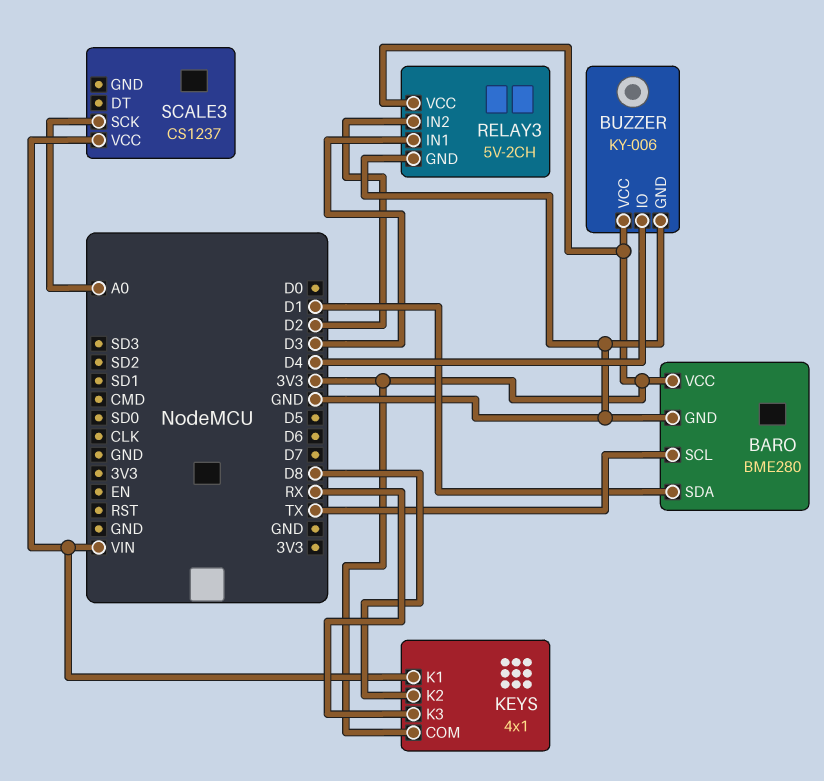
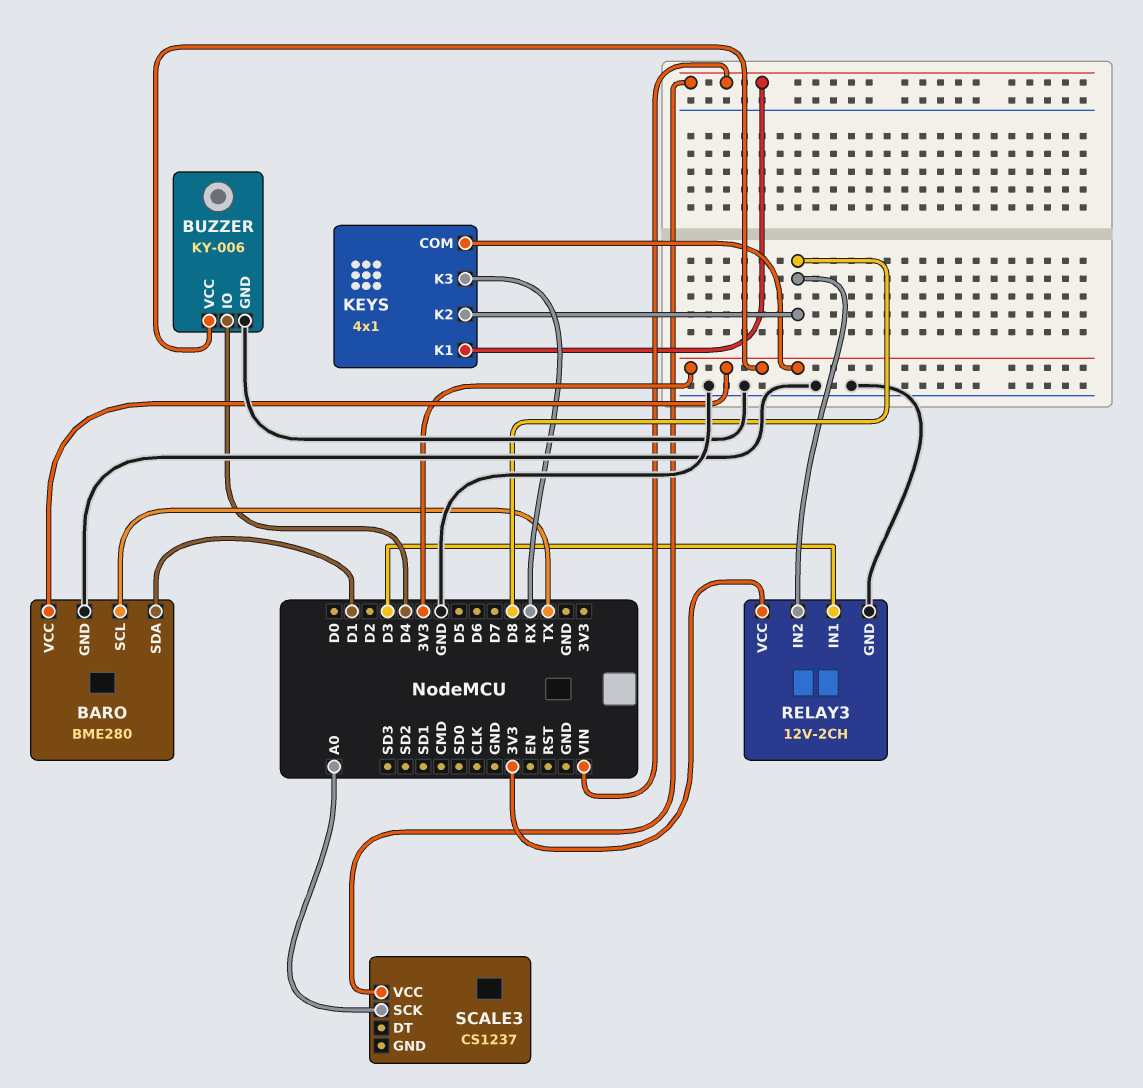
RELAY3: 5V-2CH -> 12V-2CH
RELAY3 pin IN2: D2 -> D8

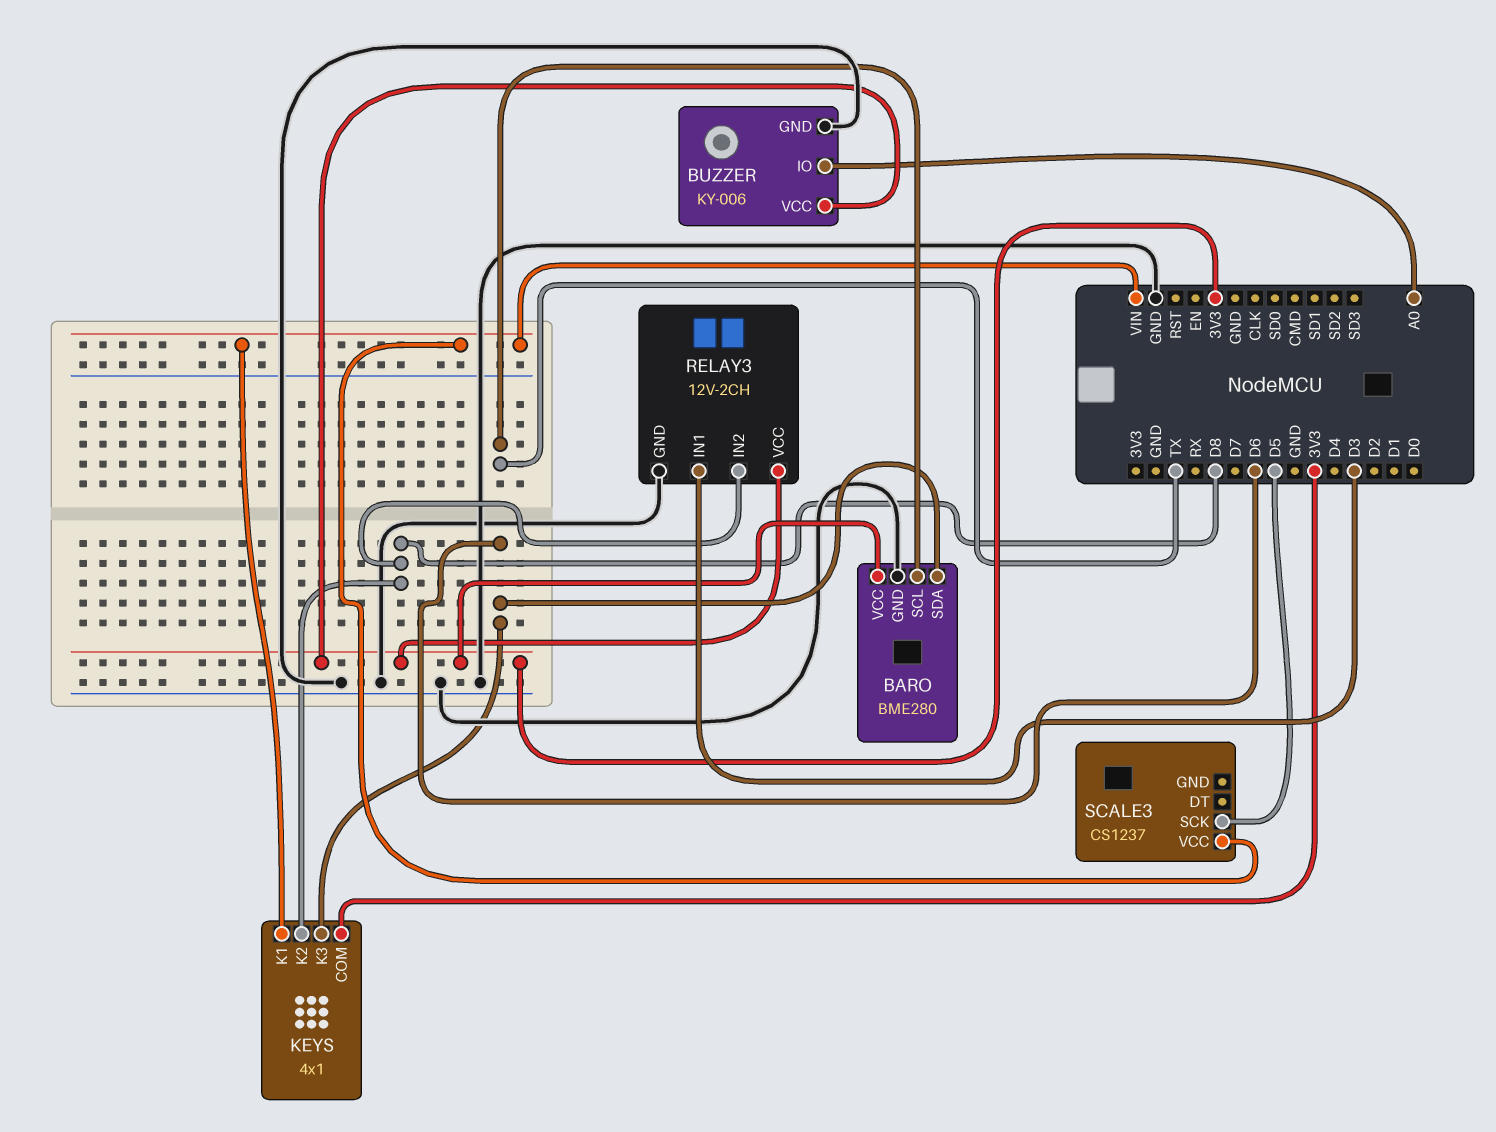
BARO pin SDA: D1 -> D6
BUZZER pin IO: D4 -> A0
KEYS pin K3: RX -> D6
SCALE3 pin SCK: A0 -> D5

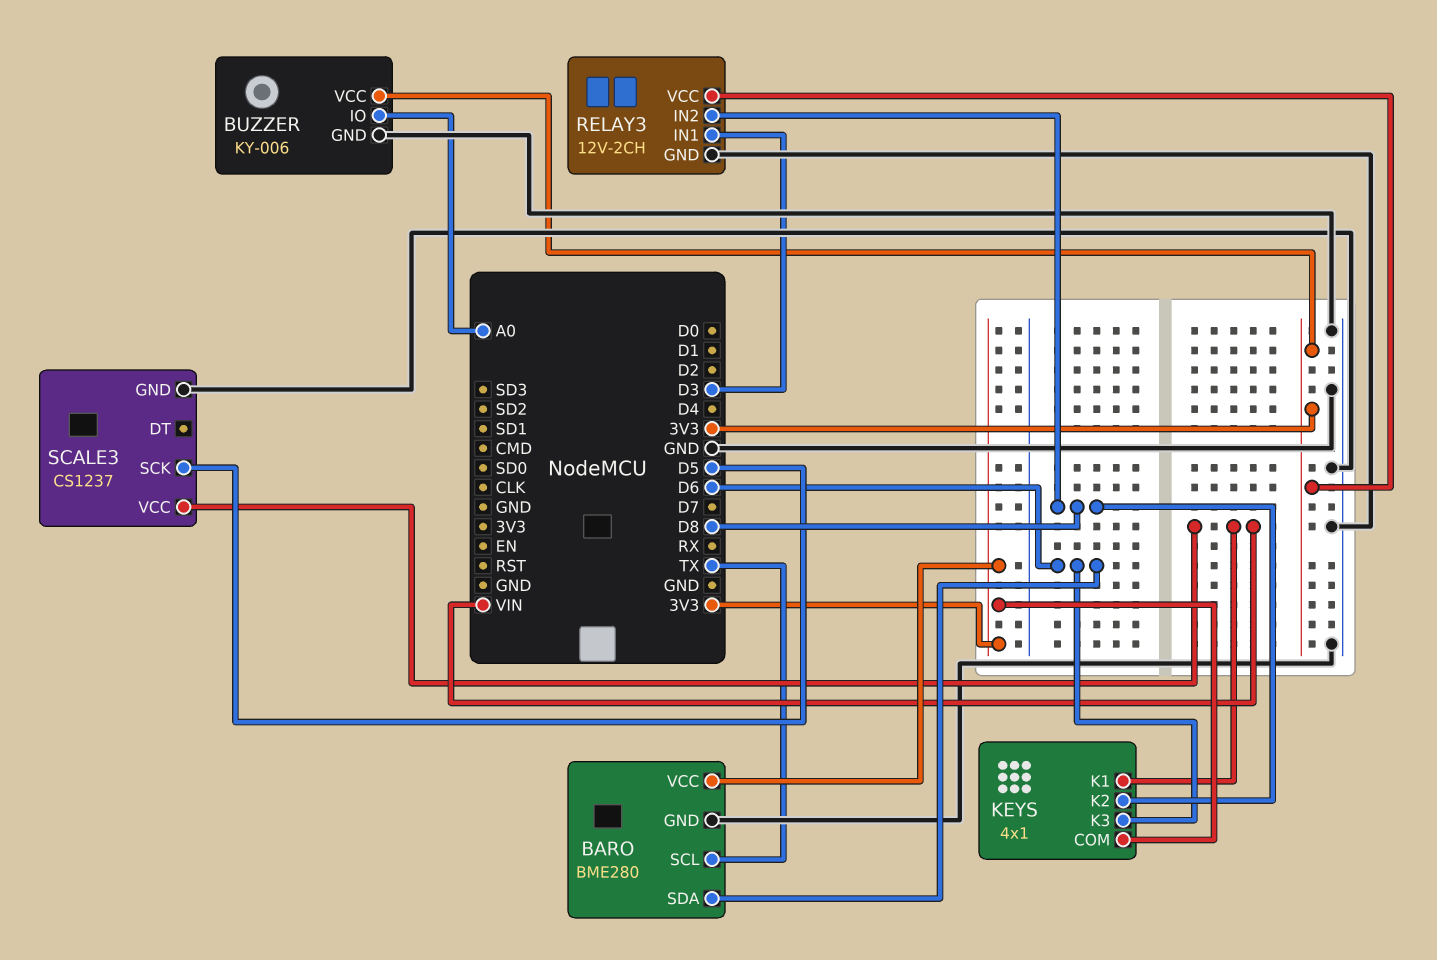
SCALE3 pin GND: none -> GND

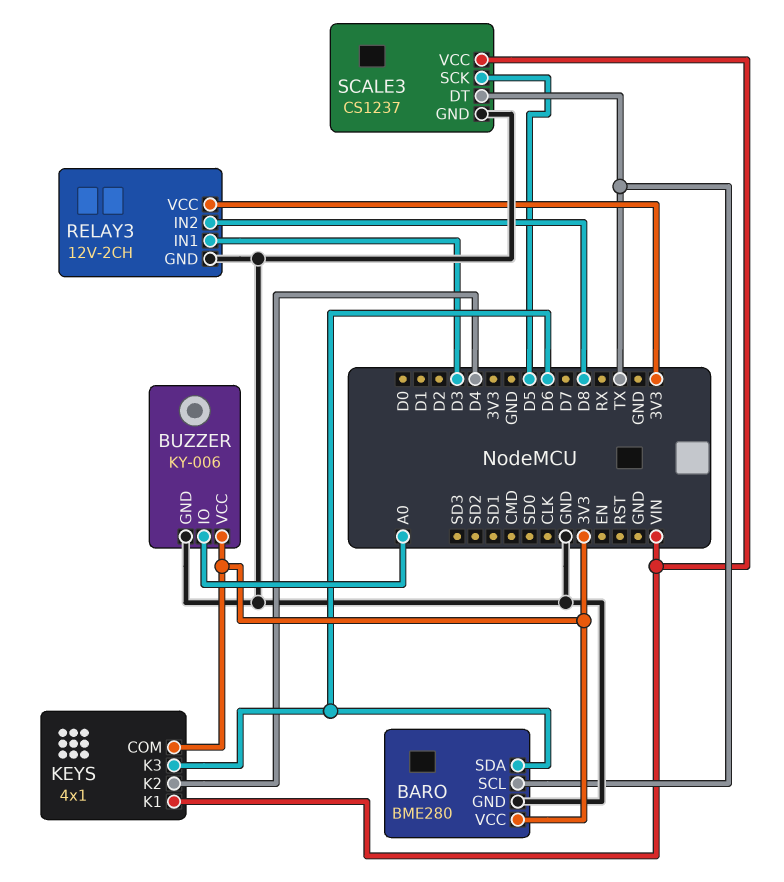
KEYS pin K2: D8 -> D4
SCALE3 pin DT: none -> TX

